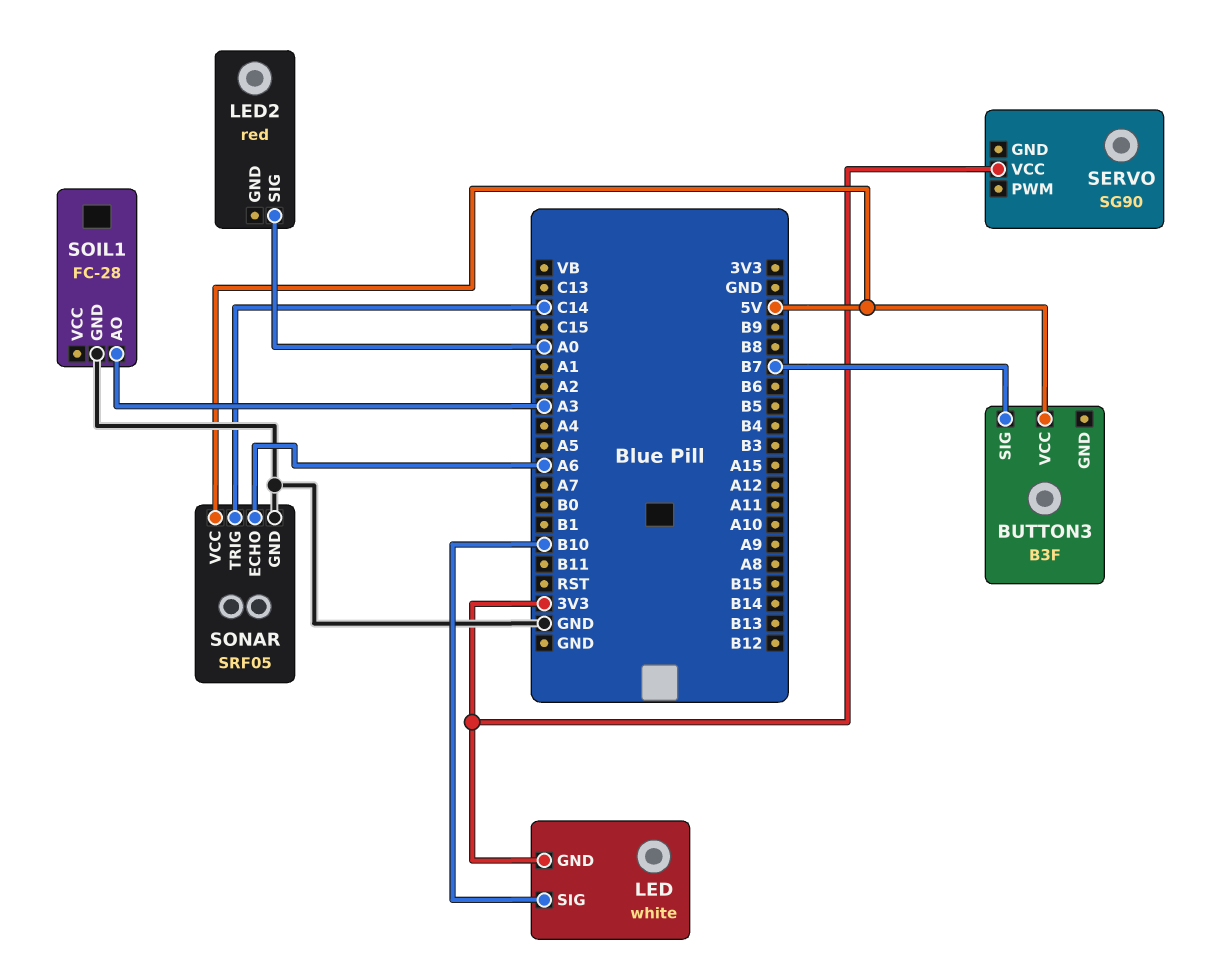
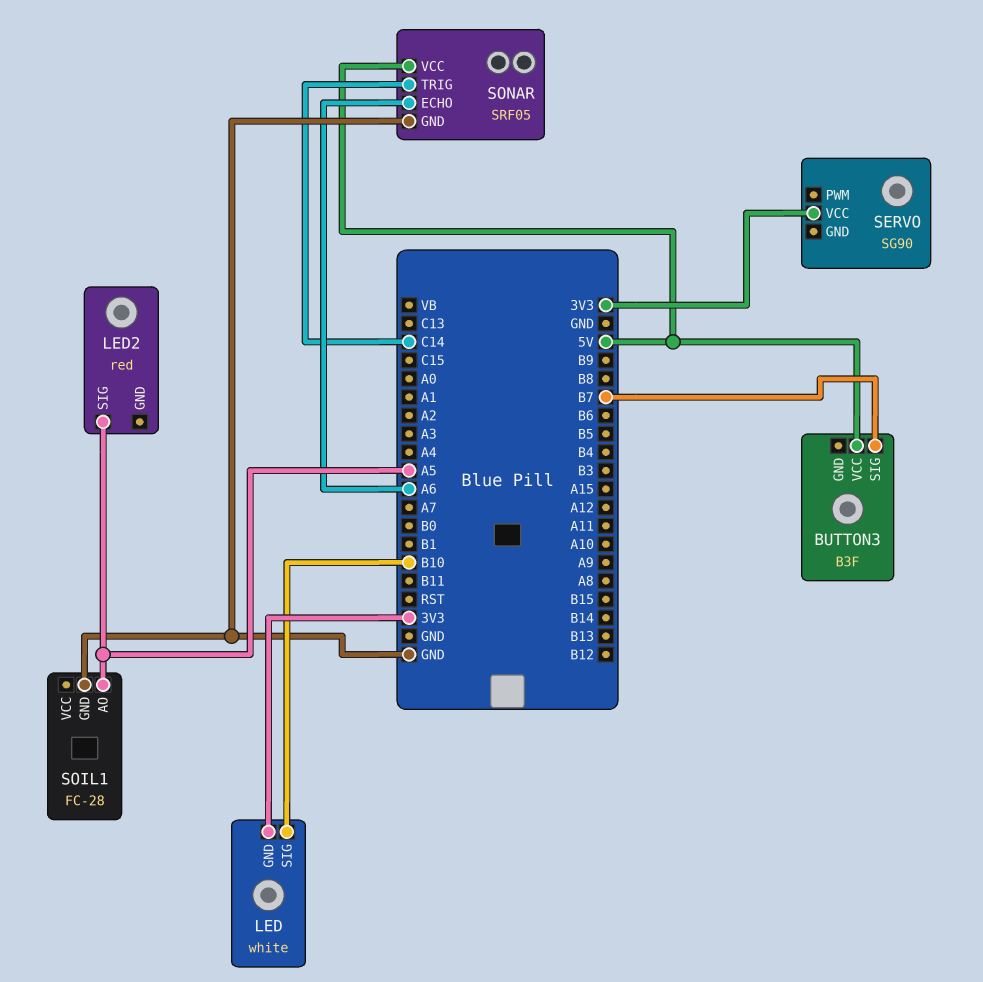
LED2 pin SIG: A0 -> A5
SOIL1 pin AO: A3 -> A5

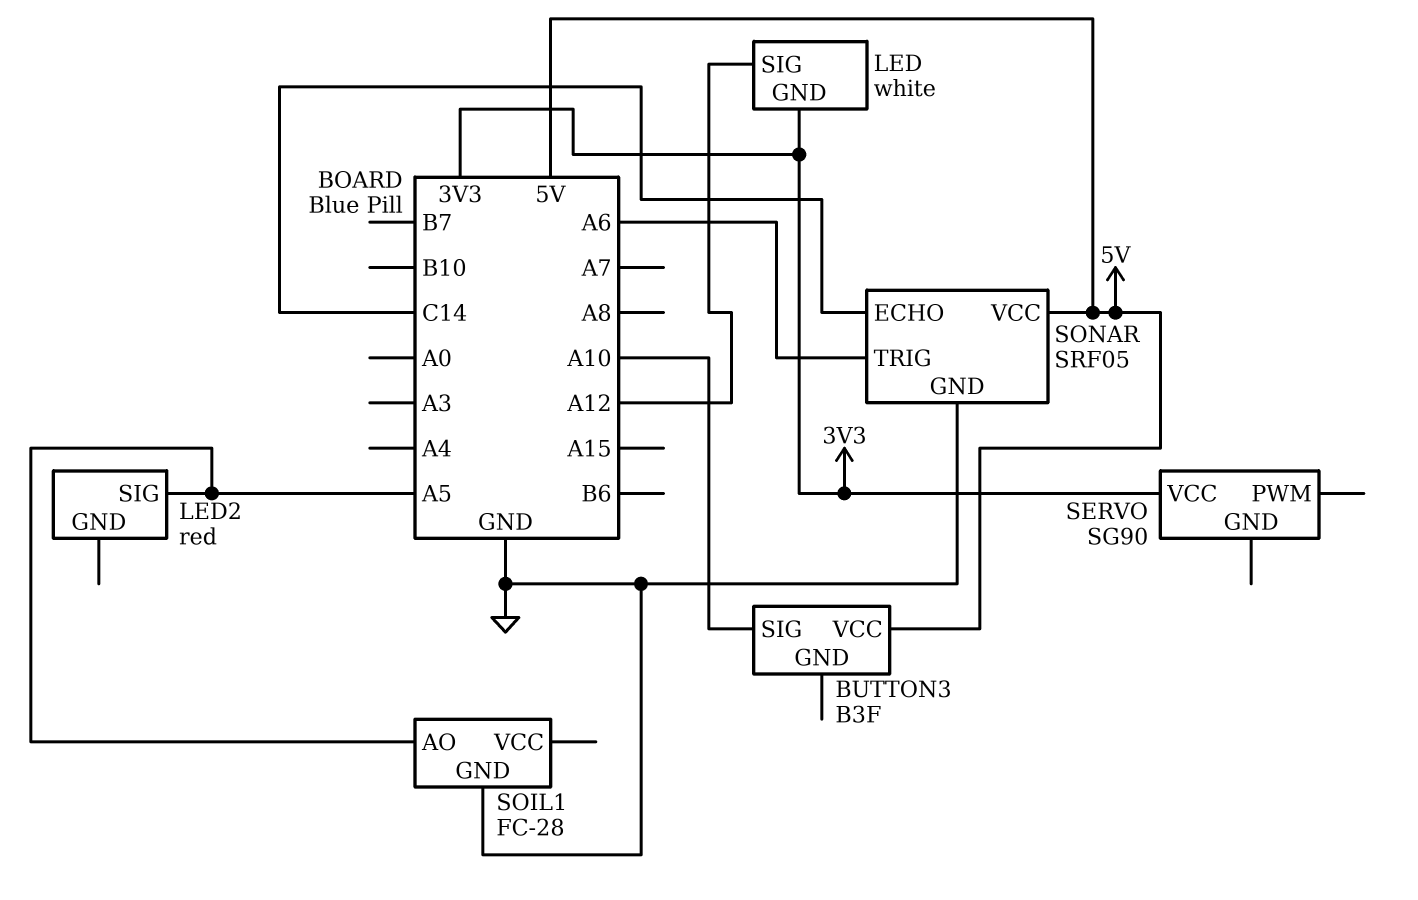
BUTTON3 pin SIG: B7 -> A10
LED pin SIG: B10 -> A12
SONAR pin ECHO: A6 -> C14
SONAR pin TRIG: C14 -> A6

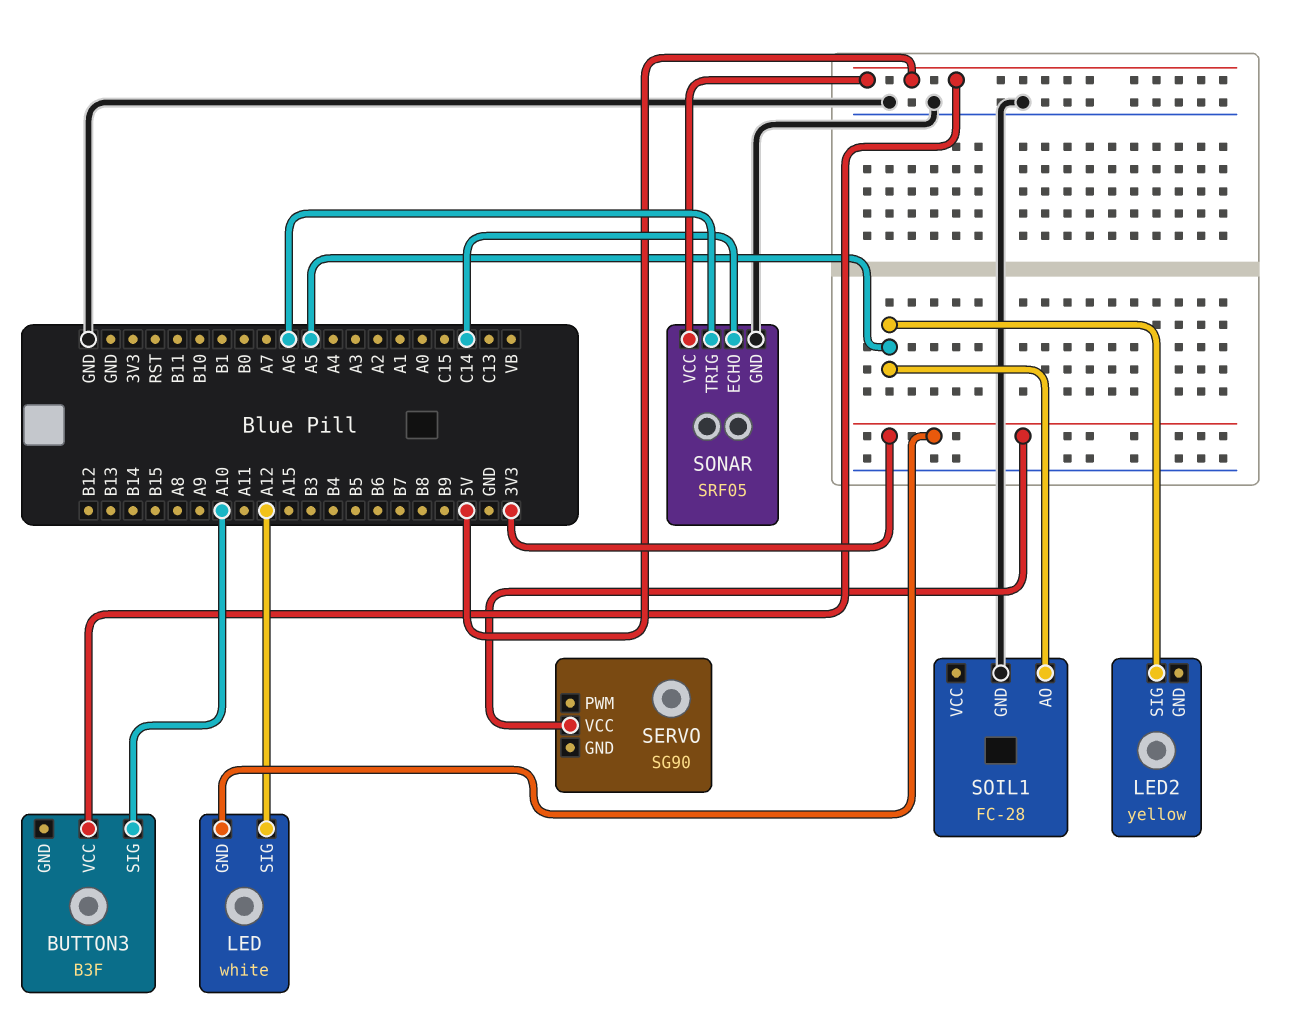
LED2: red -> yellow

